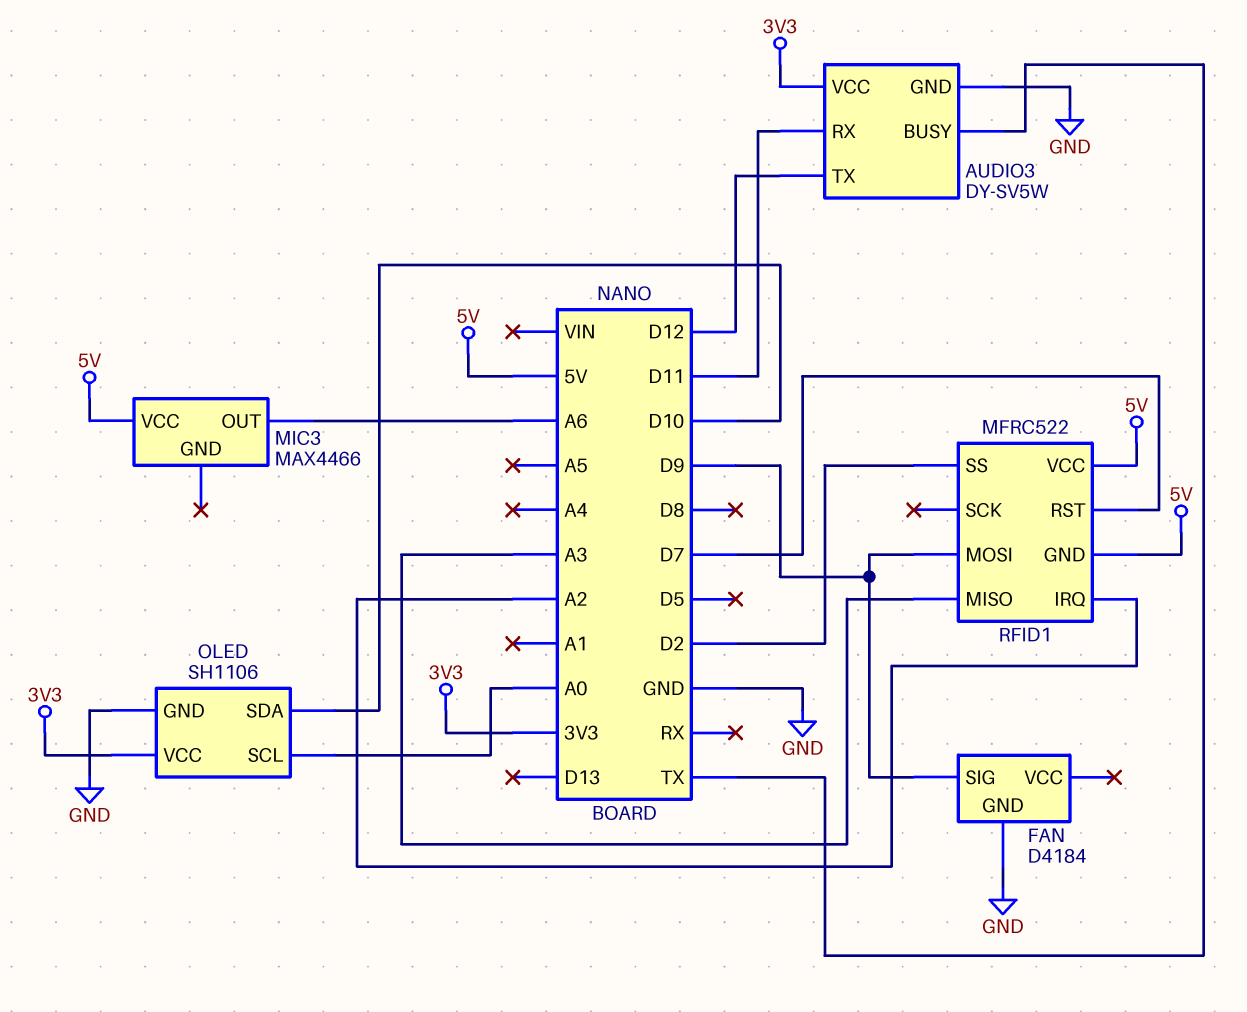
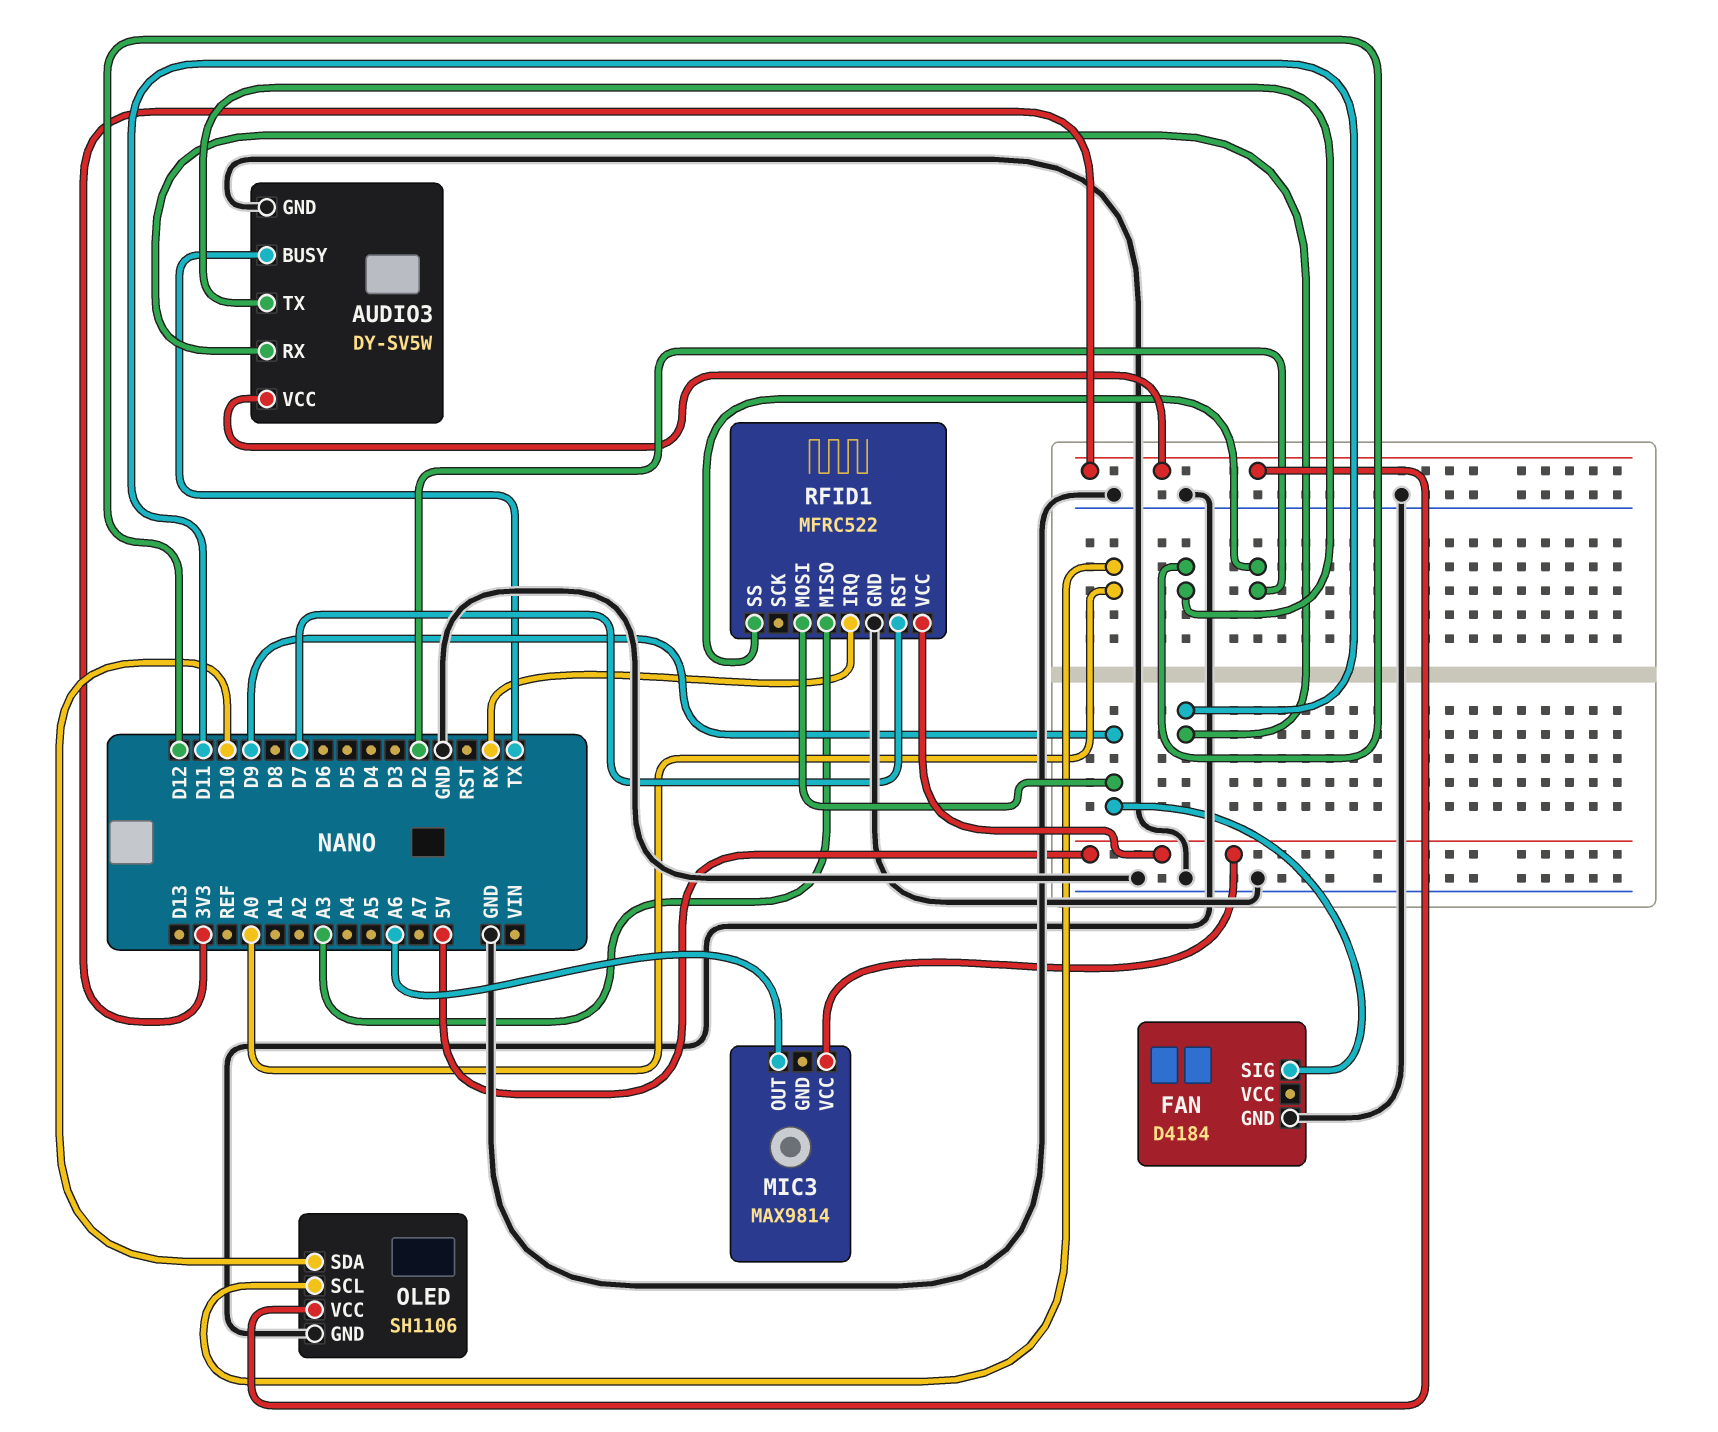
MIC3: MAX4466 -> MAX9814
RFID1 pin GND: 5V -> GND
RFID1 pin IRQ: A2 -> RX

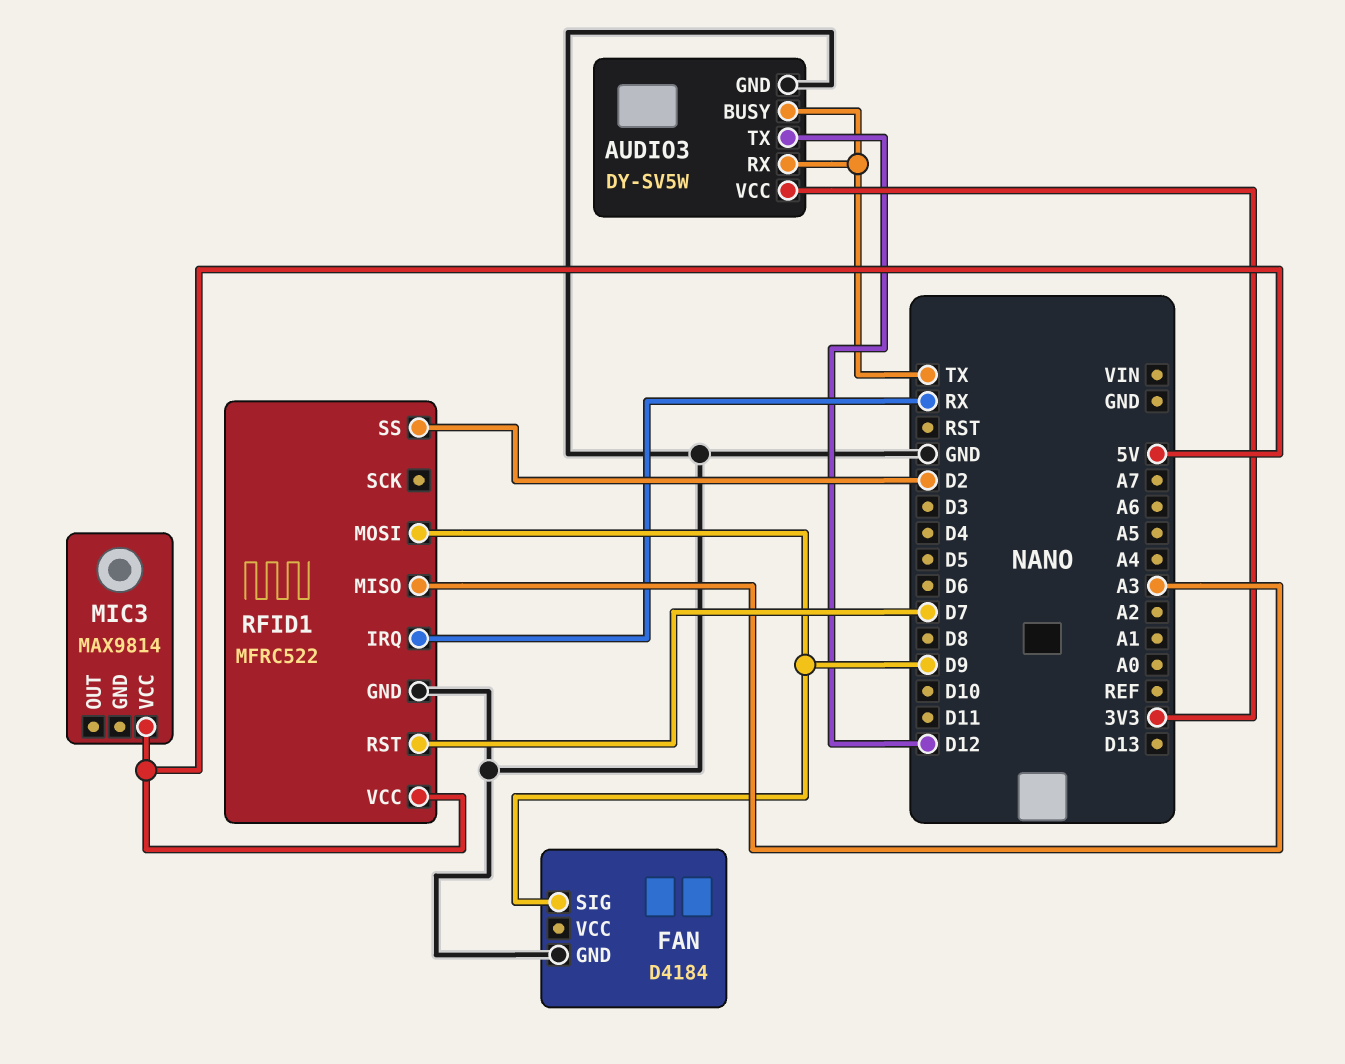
AUDIO3 pin RX: D11 -> TX
MIC3 pin OUT: A6 -> none
OLED: SH1106 -> none
OLED pin GND: GND -> none
OLED pin SCL: A0 -> none
OLED pin SDA: D10 -> none
OLED pin VCC: 3V3 -> none

